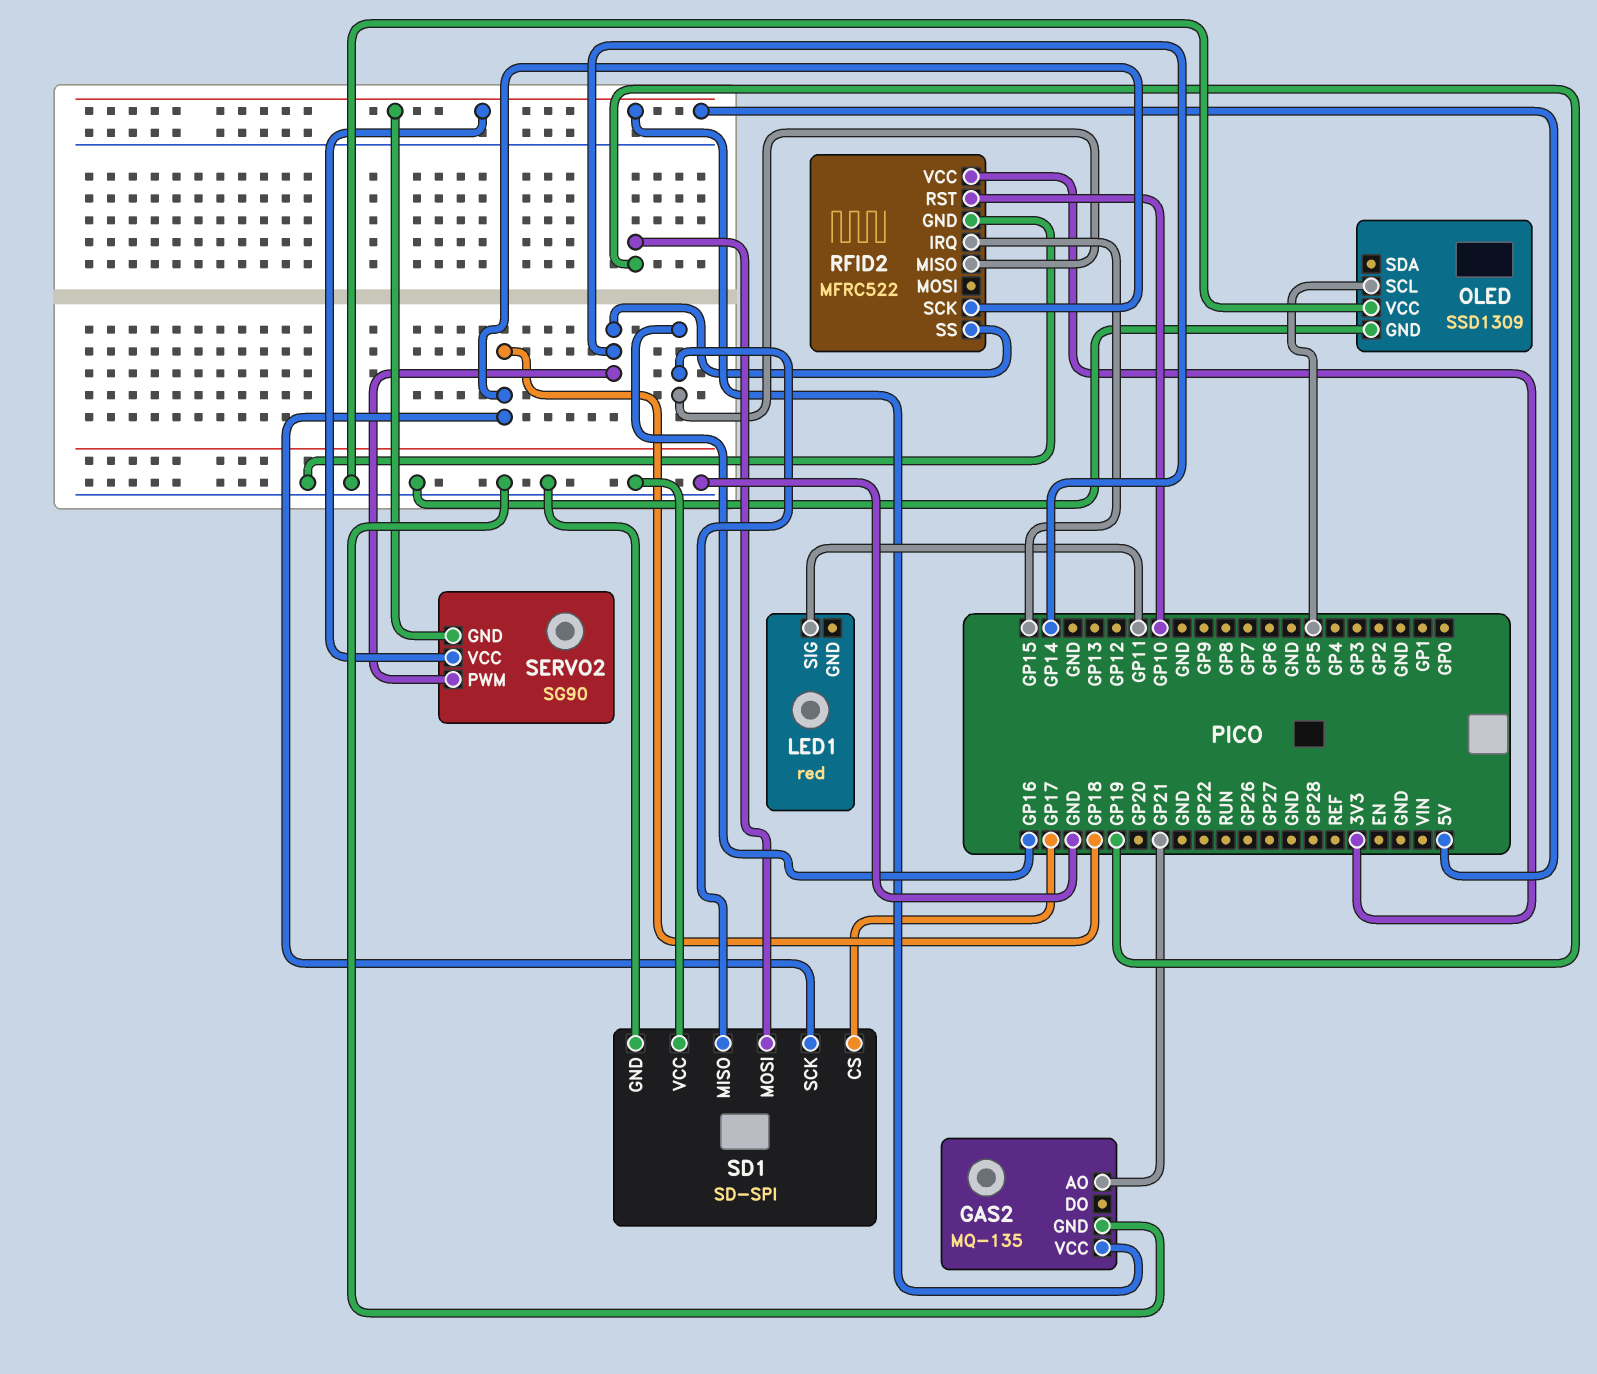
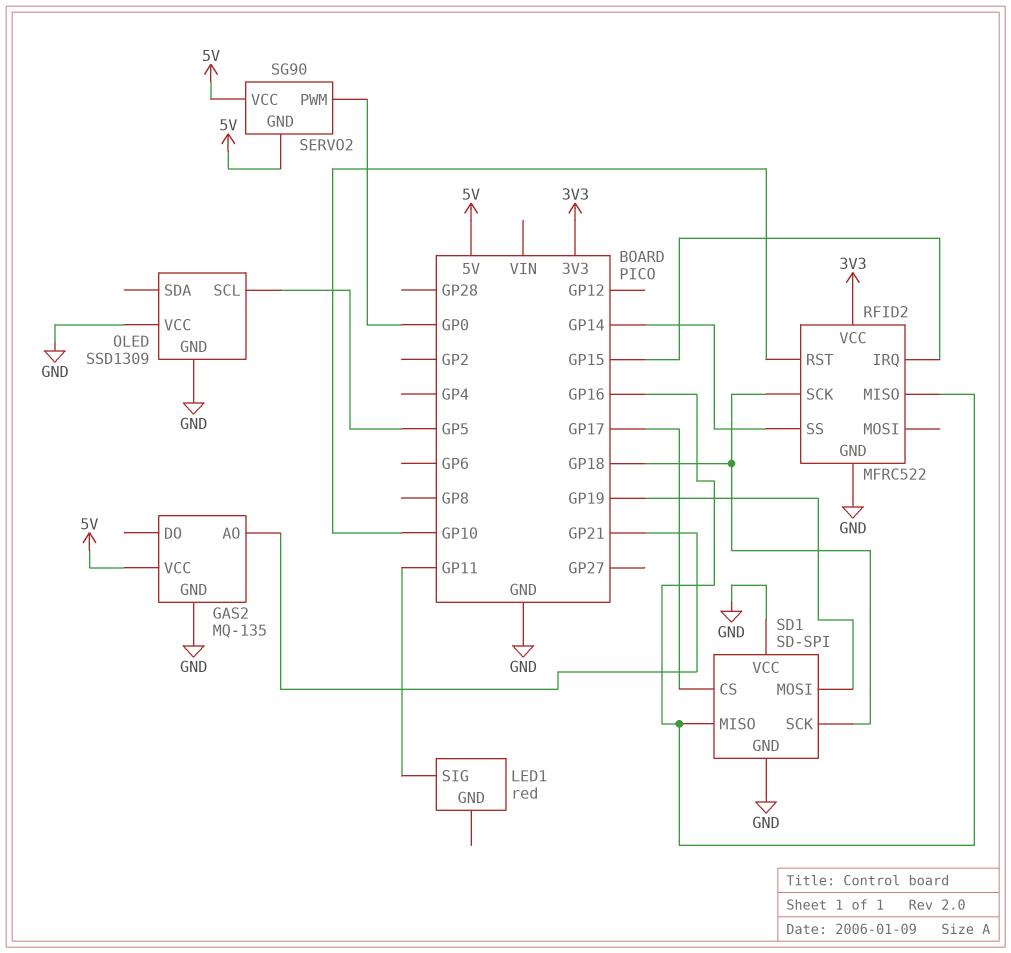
SERVO2 pin PWM: GP14 -> GP0

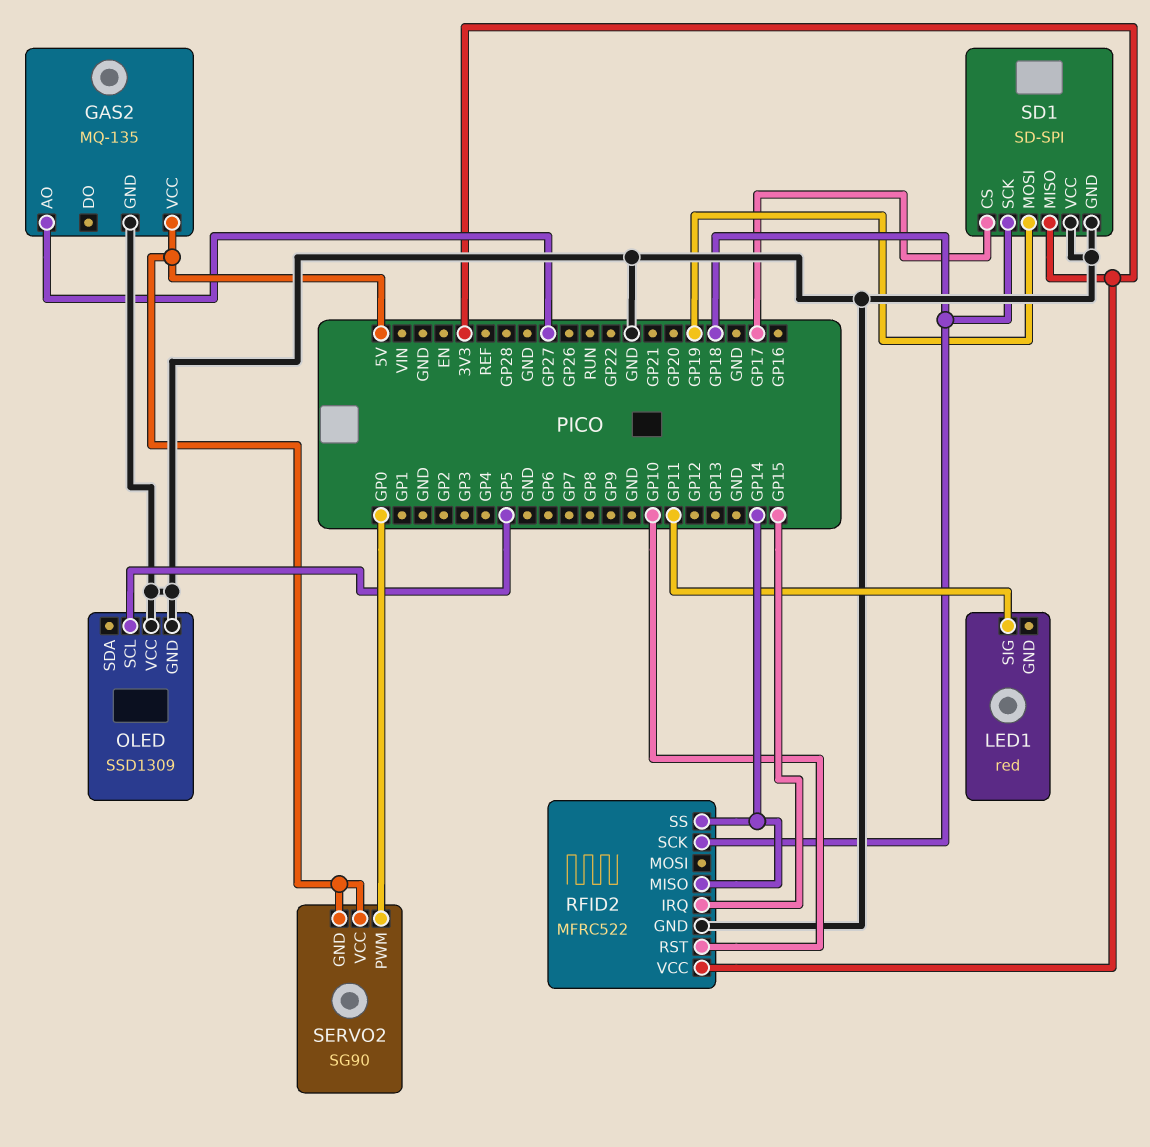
GAS2 pin AO: GP21 -> GP27
RFID2 pin MISO: GP16 -> GP14
SD1 pin MISO: GP16 -> 3V3

